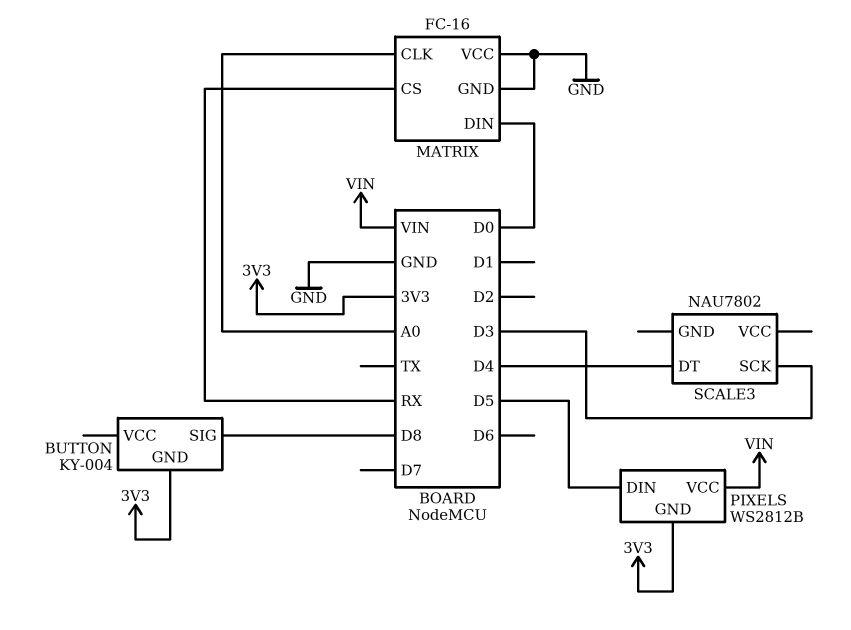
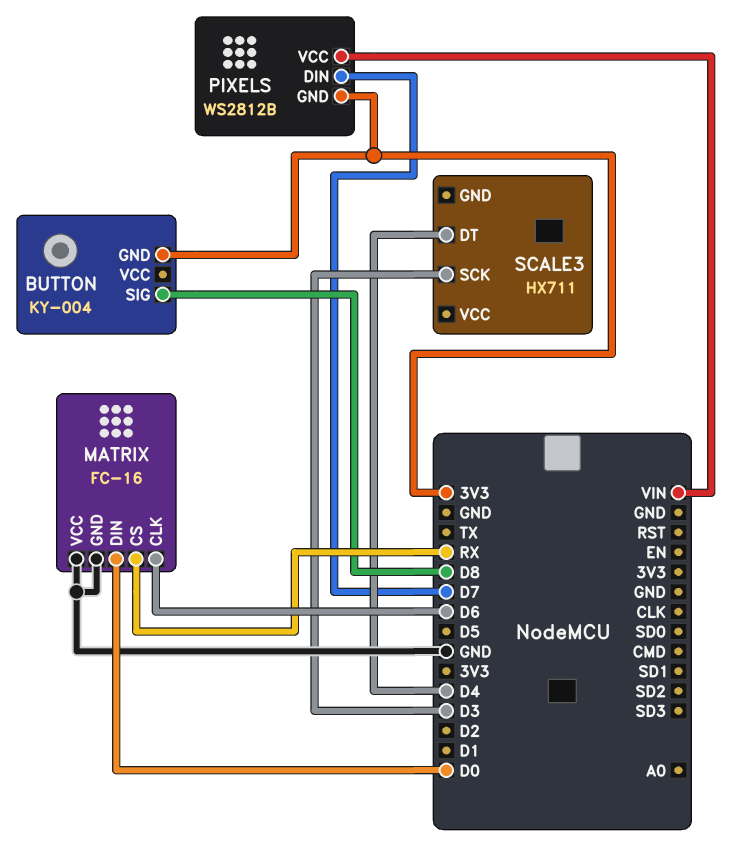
MATRIX pin CLK: A0 -> D6
PIXELS pin DIN: D5 -> D7
SCALE3: NAU7802 -> HX711

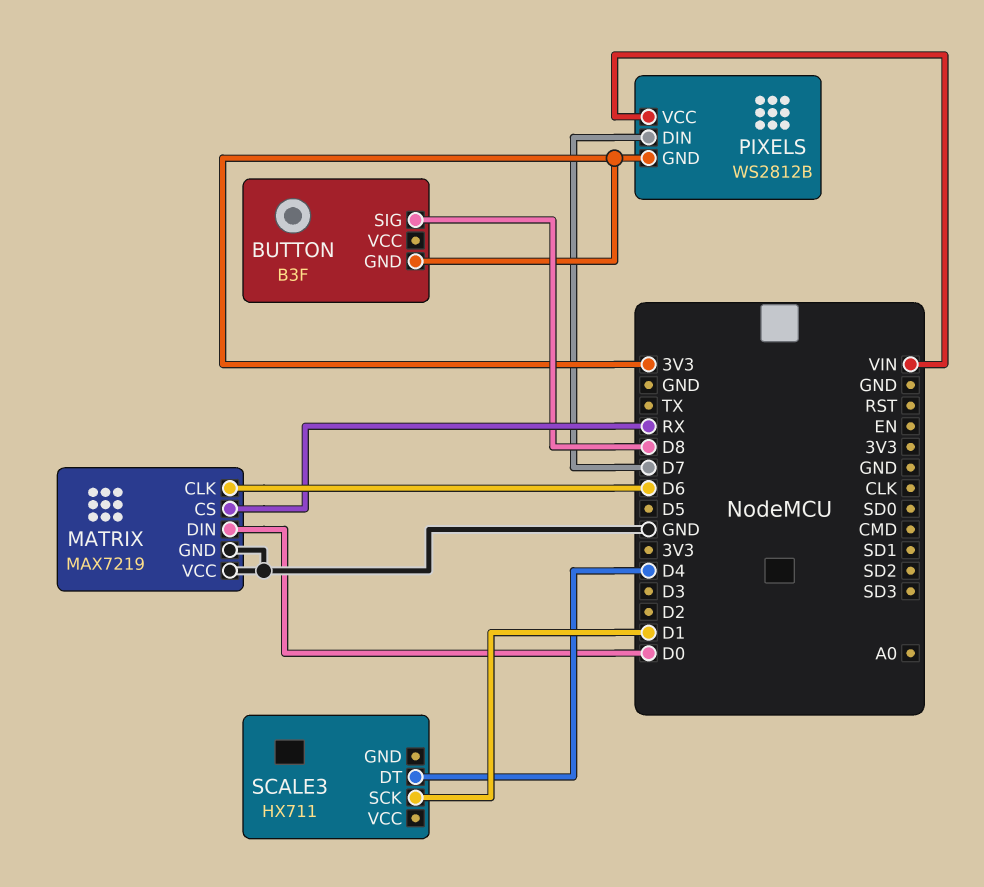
BUTTON: KY-004 -> B3F
MATRIX: FC-16 -> MAX7219
SCALE3 pin SCK: D3 -> D1

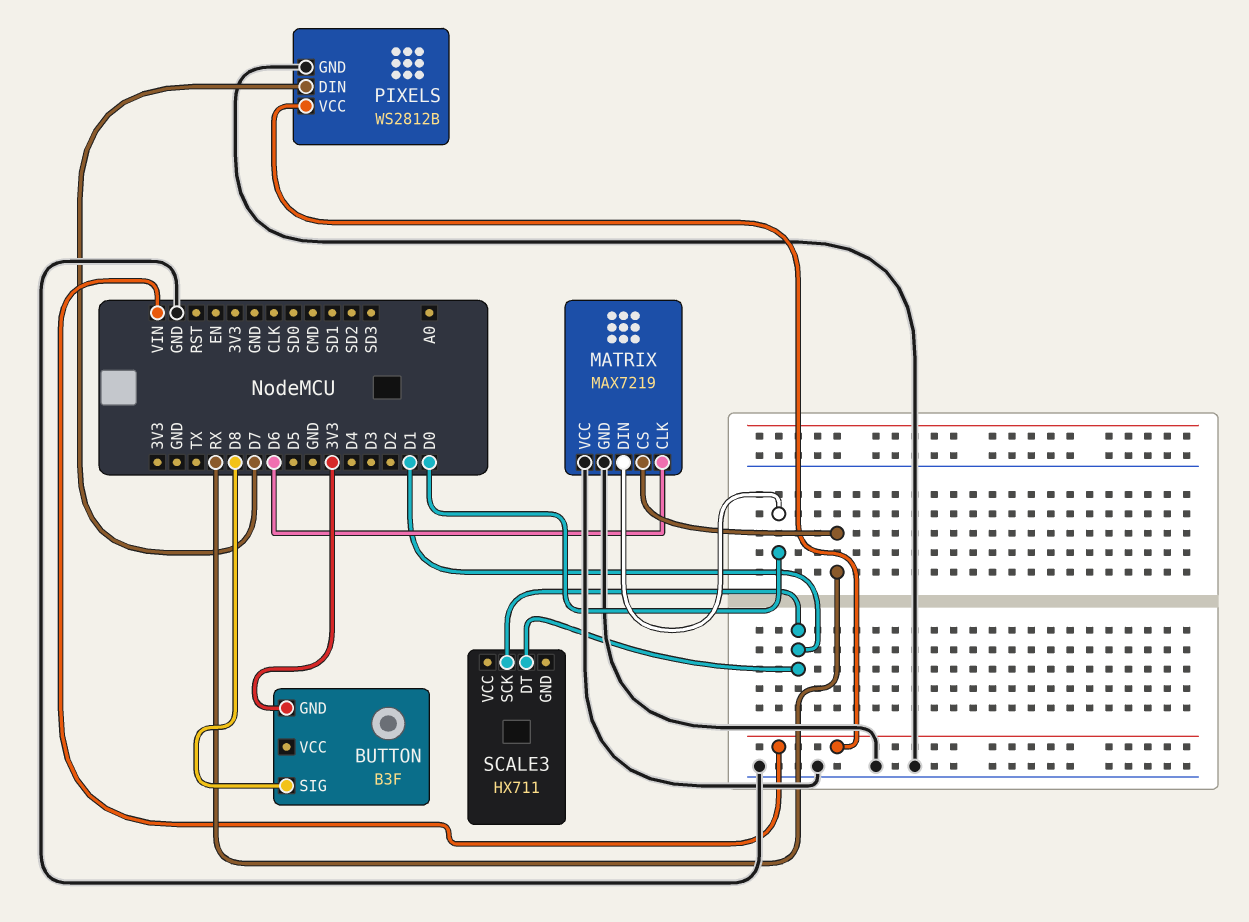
PIXELS pin GND: 3V3 -> GND
SCALE3 pin DT: D4 -> D1

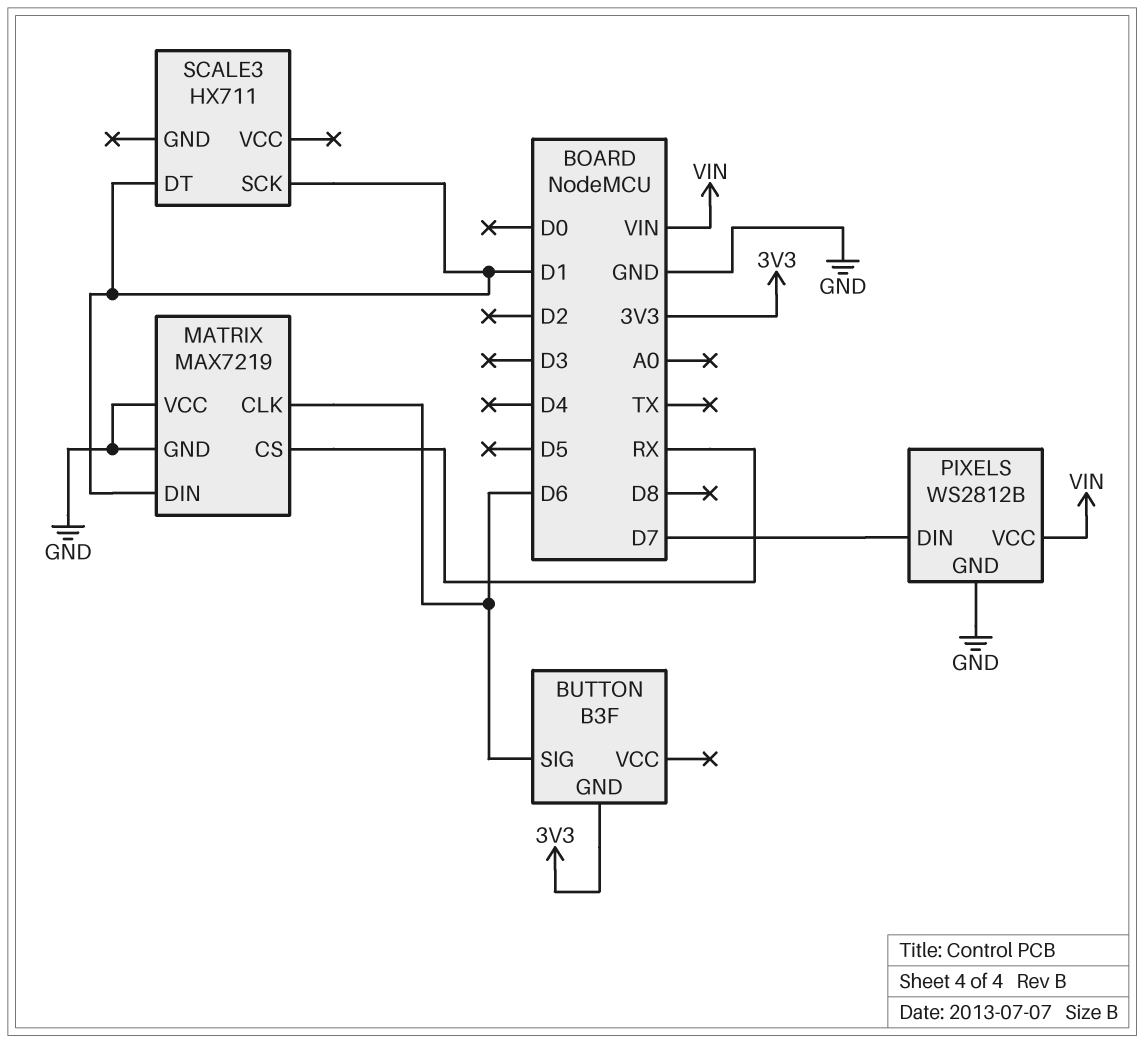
BUTTON pin SIG: D8 -> D6
MATRIX pin DIN: D0 -> D1

